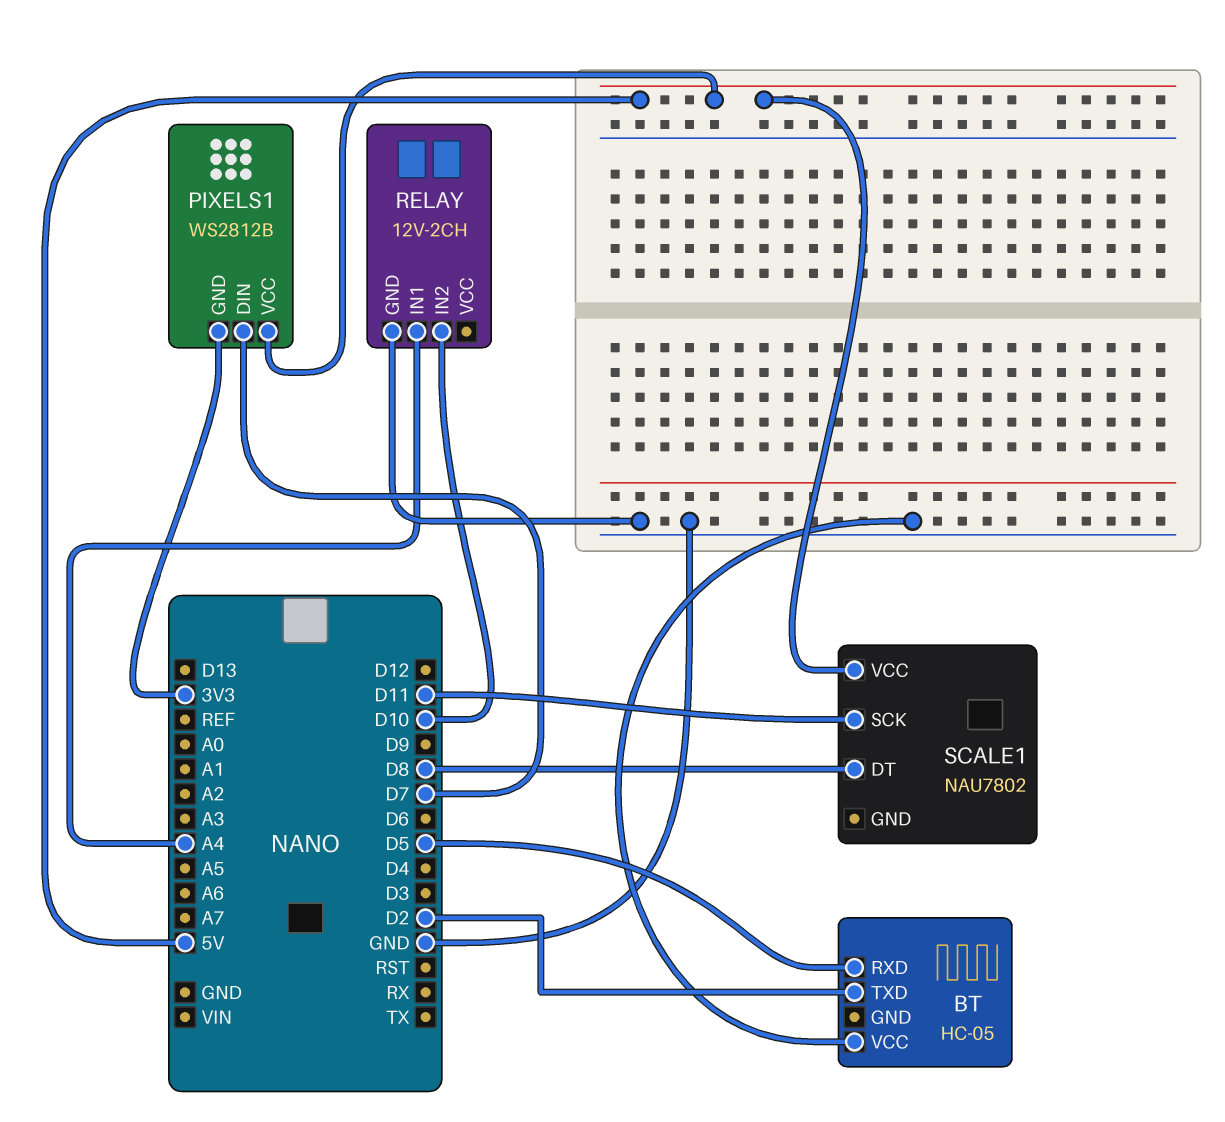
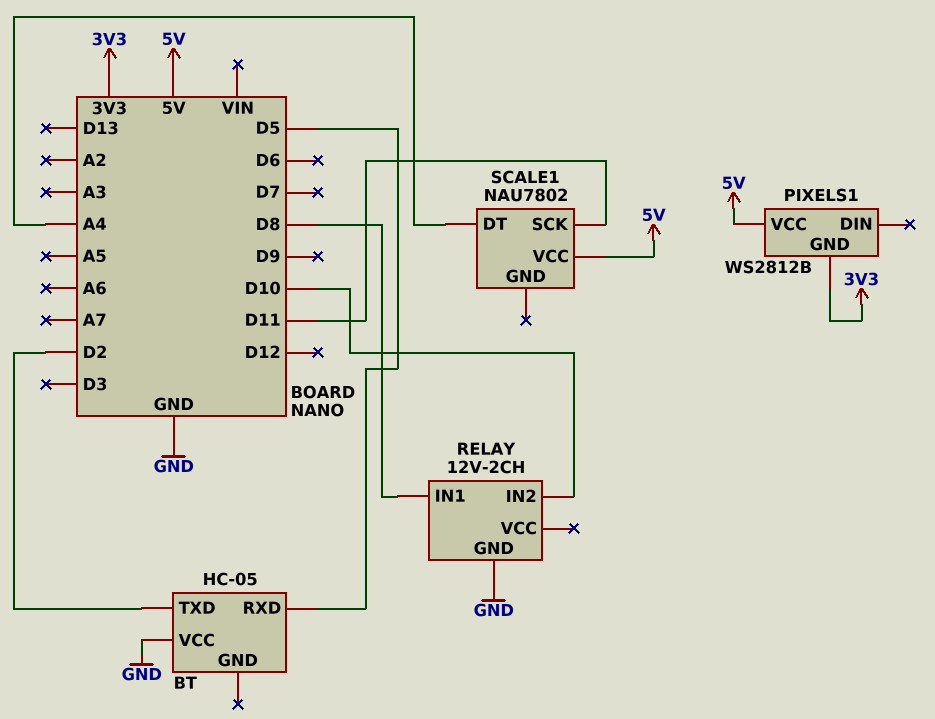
PIXELS1 pin DIN: D7 -> none
RELAY pin IN1: A4 -> D8
SCALE1 pin DT: D8 -> A4

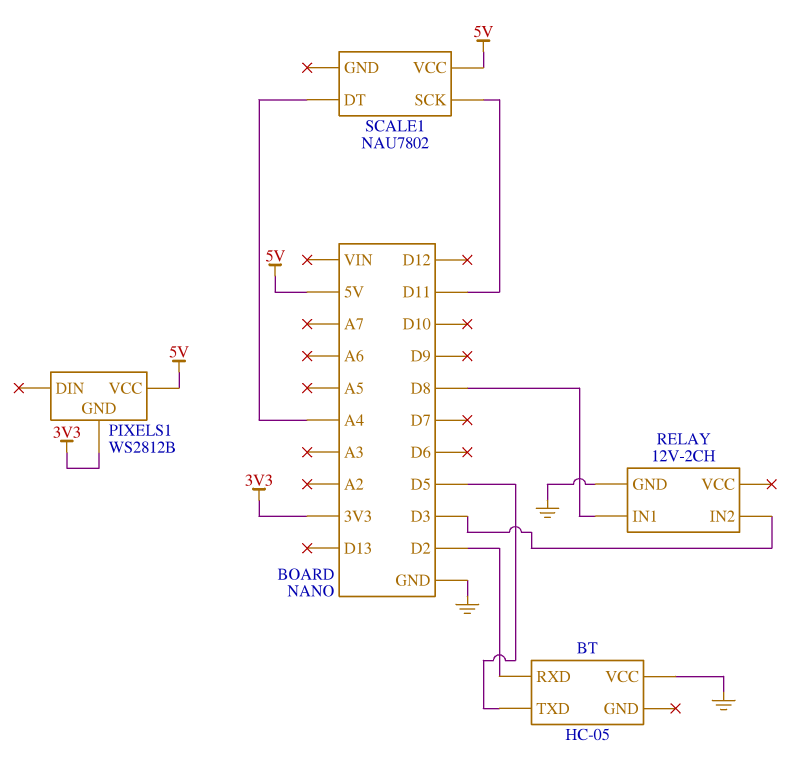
BT pin RXD: D5 -> D2
BT pin TXD: D2 -> D5
RELAY pin IN2: D10 -> D3

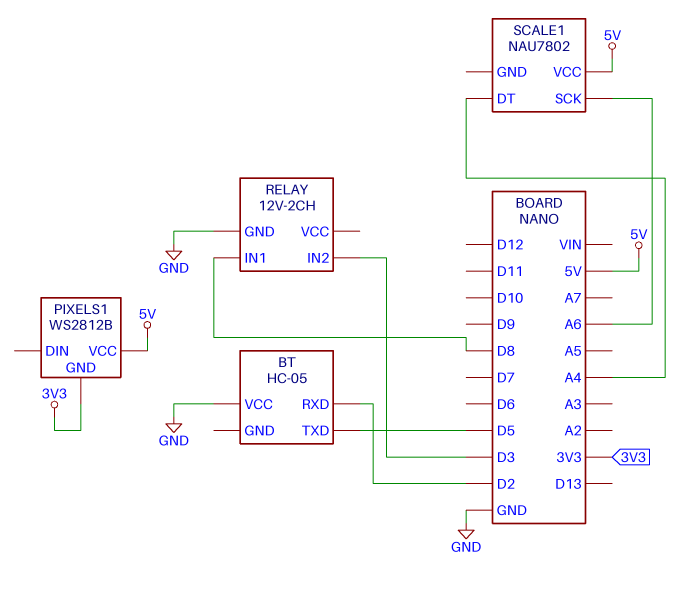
SCALE1 pin SCK: D11 -> A6

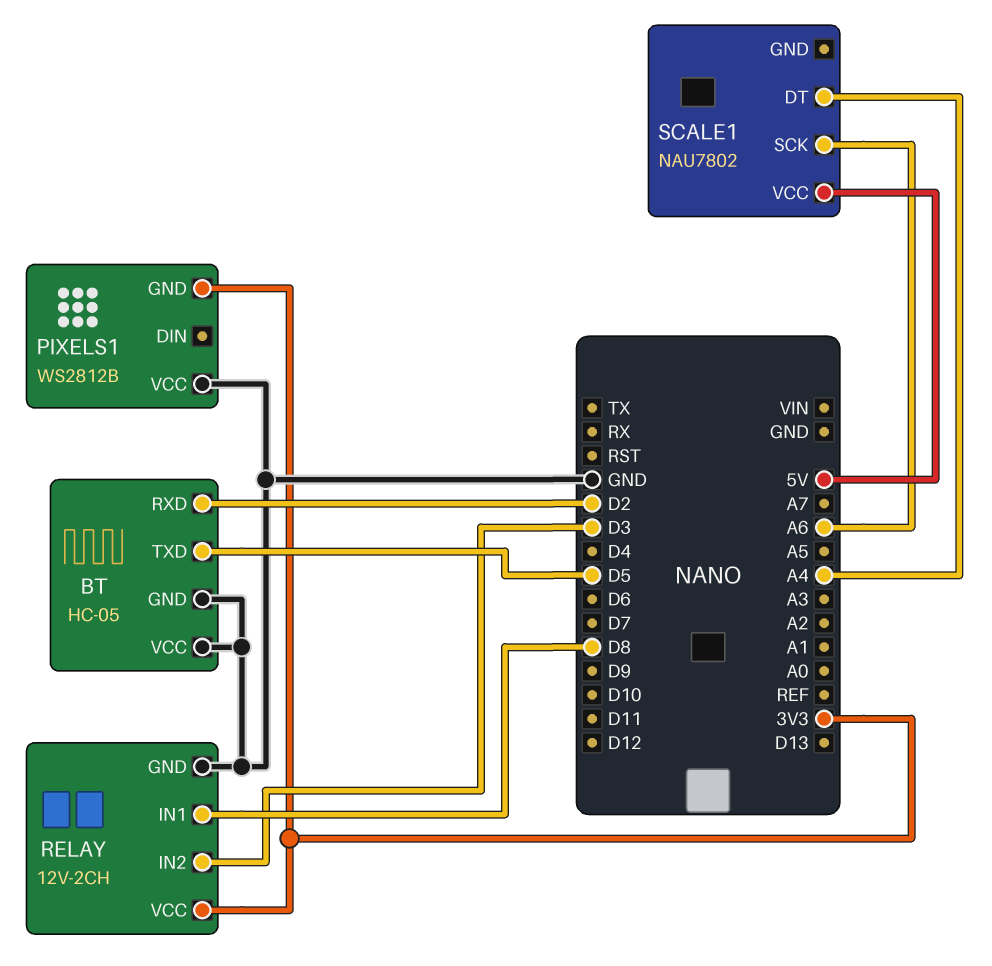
BT pin GND: none -> GND
PIXELS1 pin VCC: 5V -> GND
RELAY pin VCC: none -> 3V3

